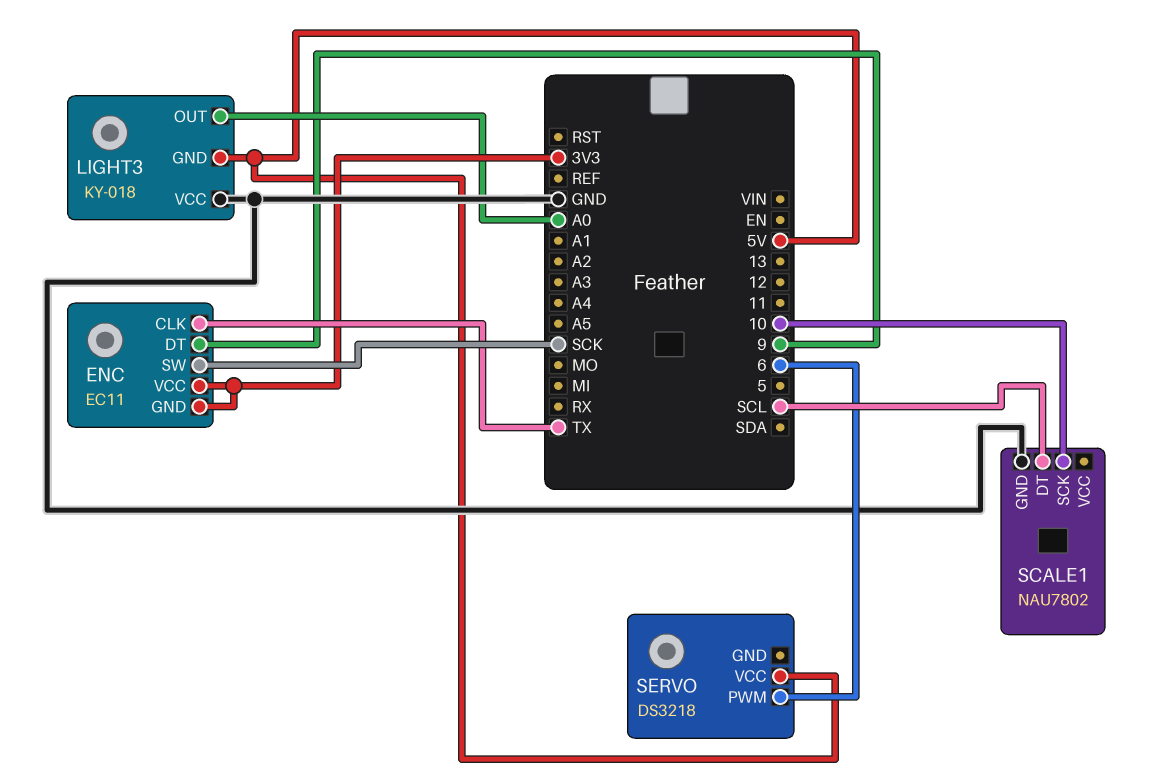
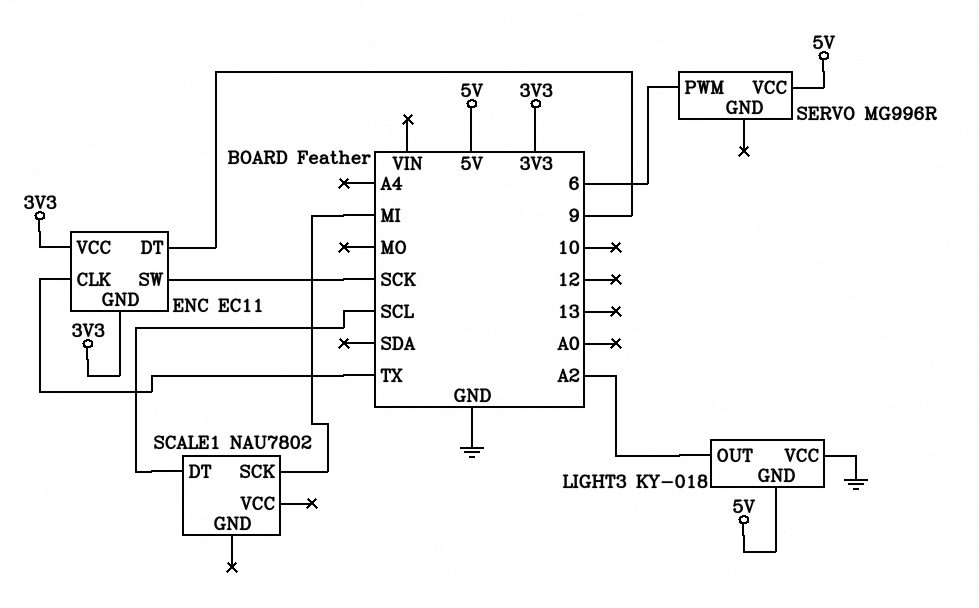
LIGHT3 pin OUT: A0 -> A2
SCALE1 pin GND: GND -> none
SCALE1 pin SCK: 10 -> MI
SERVO: DS3218 -> MG996R

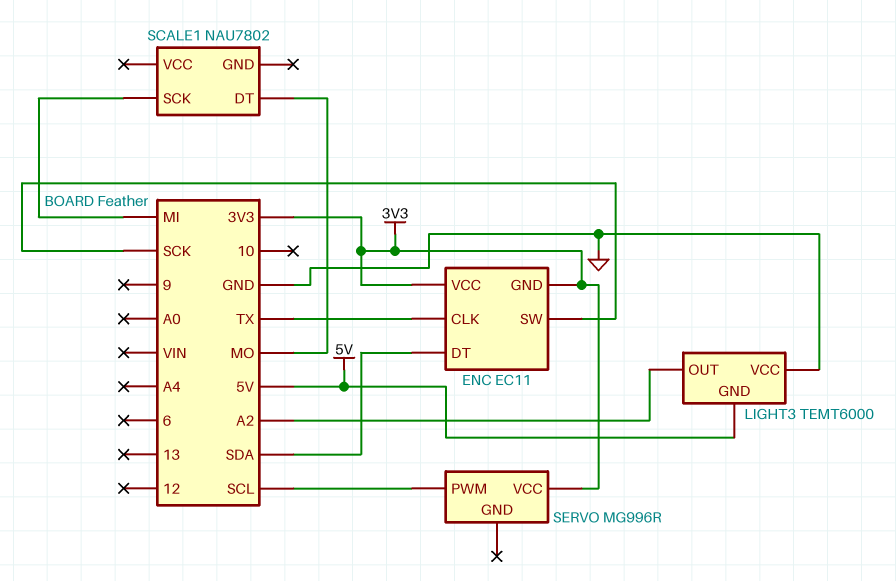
ENC pin DT: 9 -> SDA
LIGHT3: KY-018 -> TEMT6000
SCALE1 pin DT: SCL -> MO
SERVO pin PWM: 6 -> SCL
SERVO pin VCC: 5V -> 3V3

